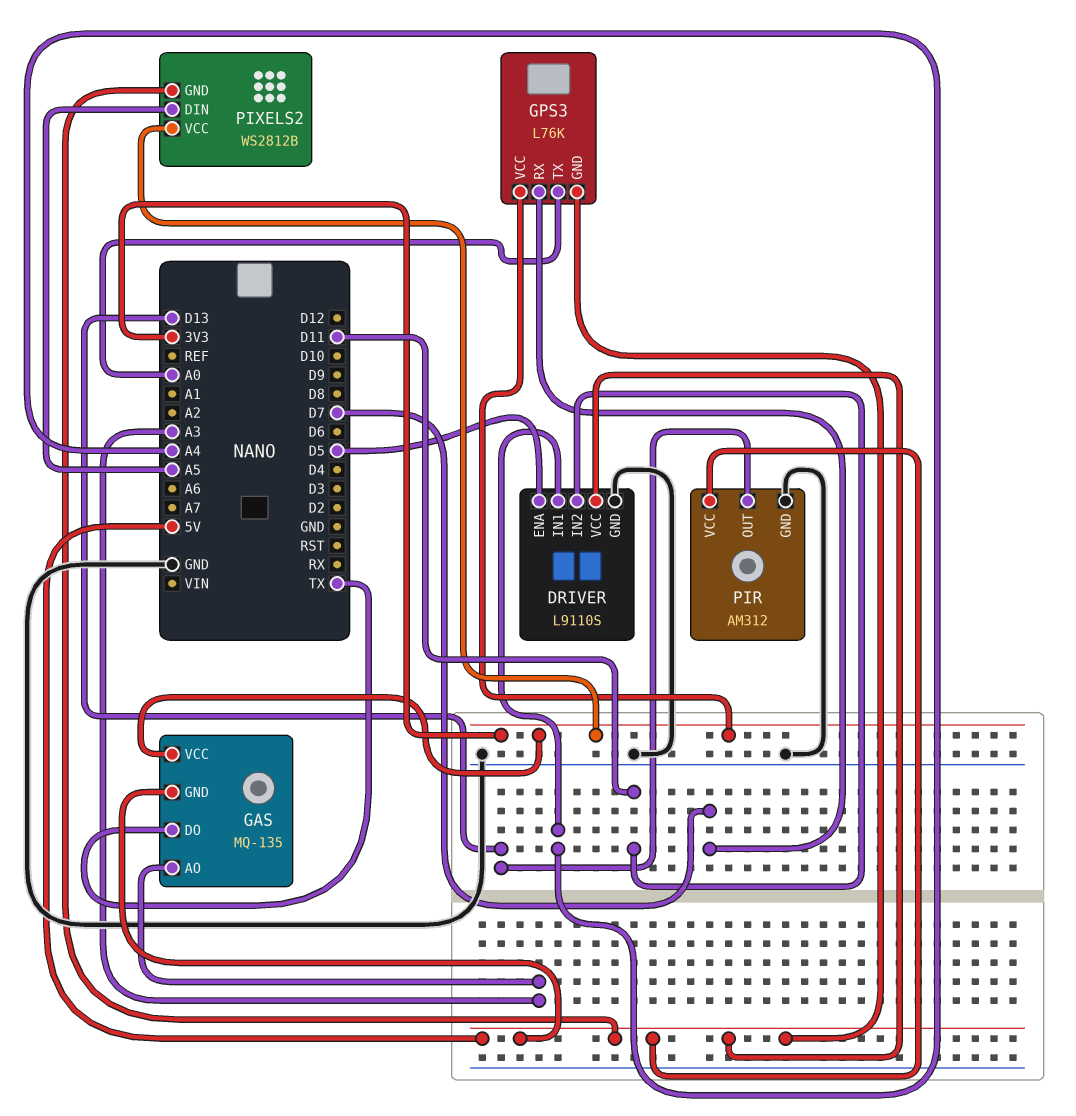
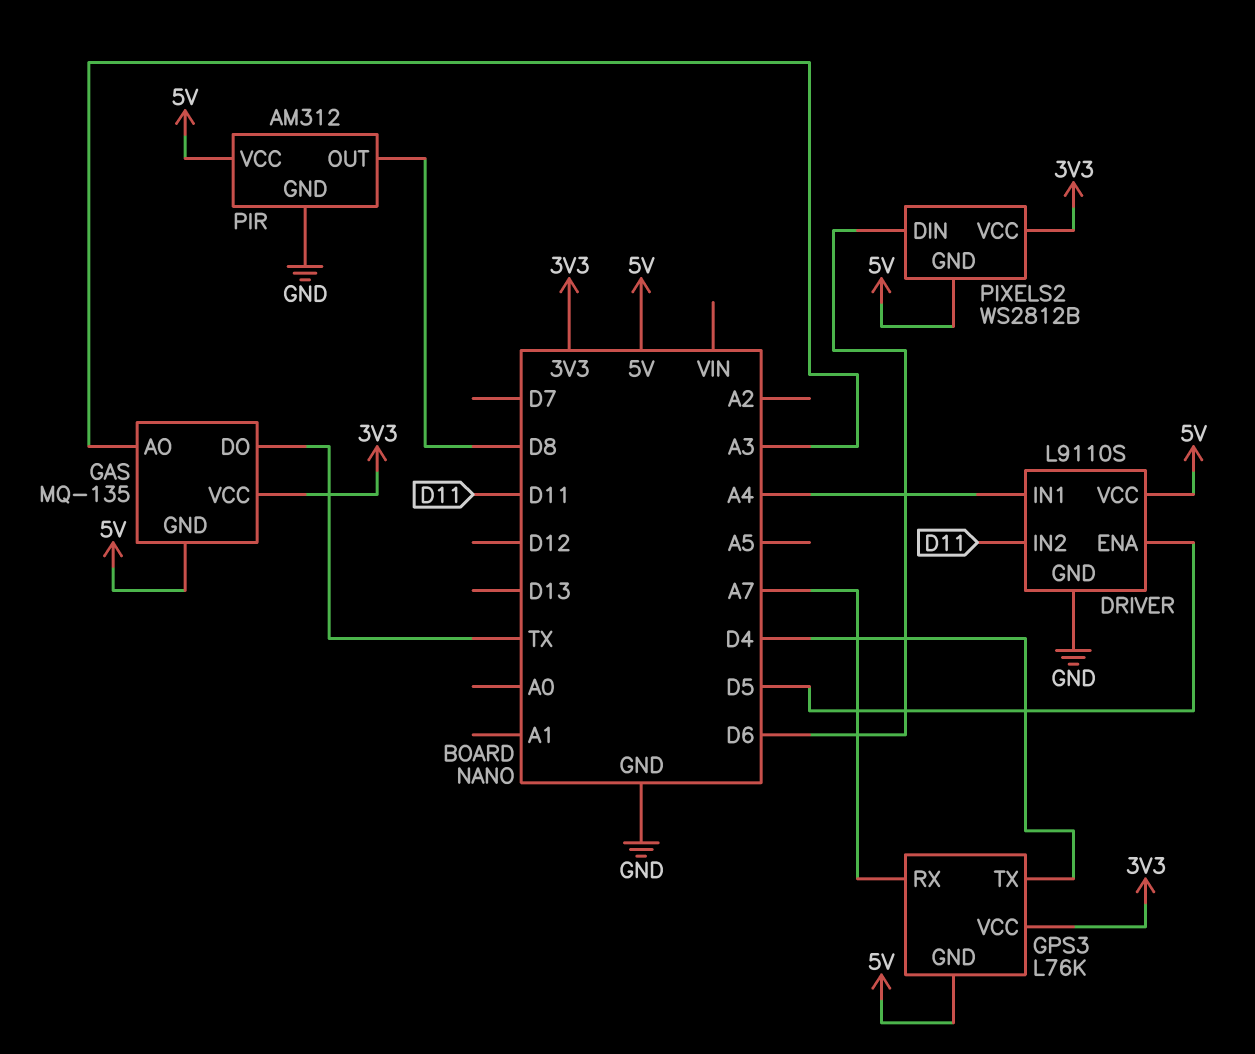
GPS3 pin RX: D7 -> A7
GPS3 pin TX: A0 -> D4
PIR pin OUT: D13 -> D8
PIXELS2 pin DIN: A5 -> D6

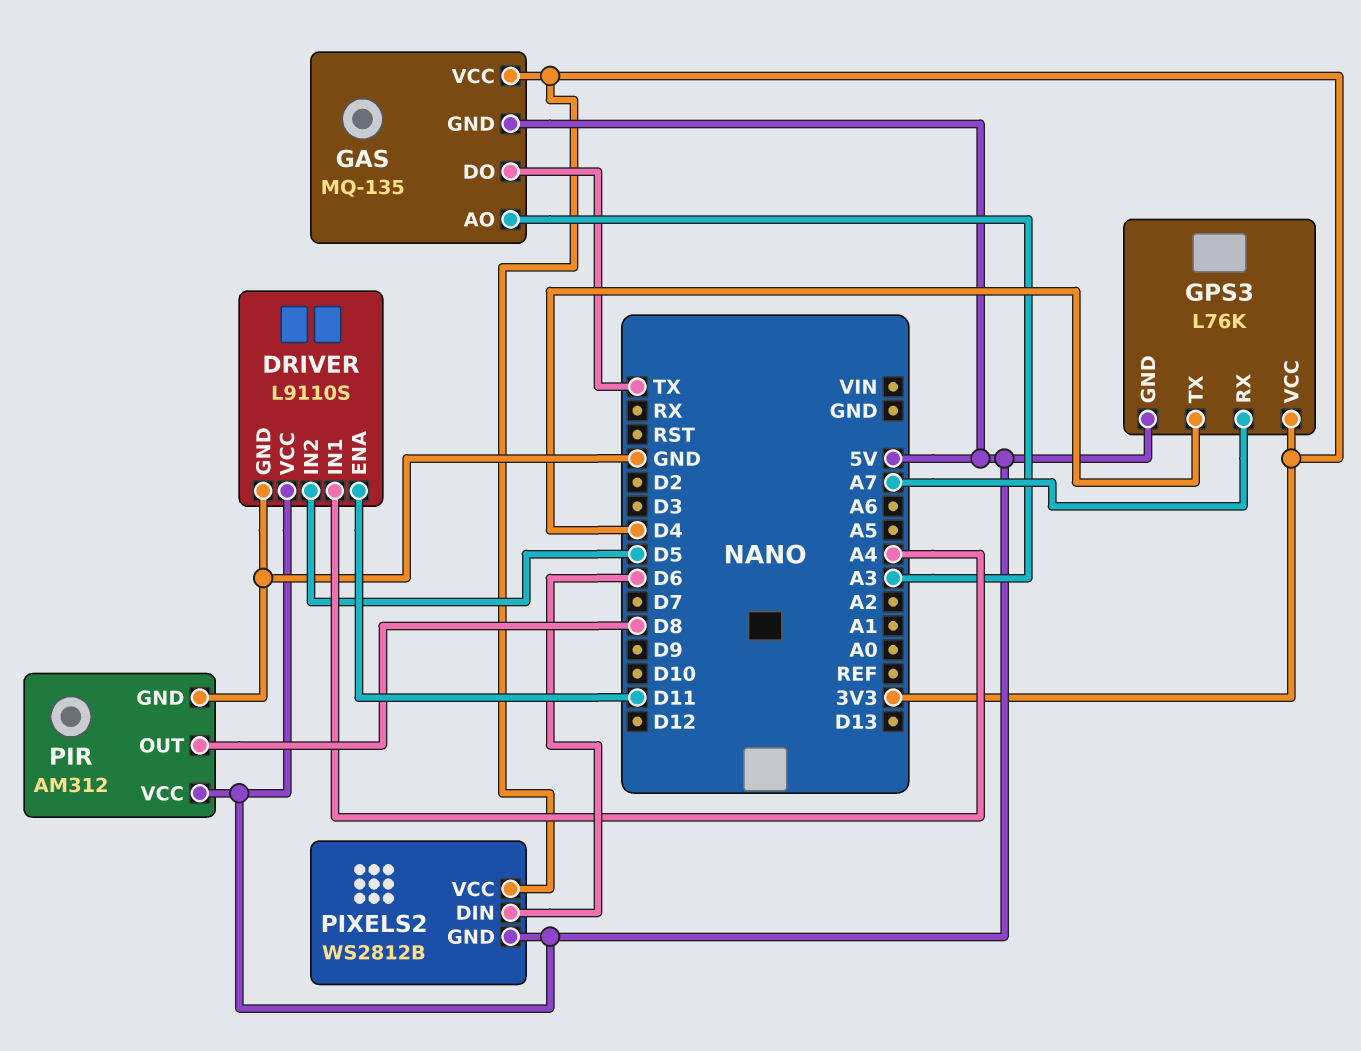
DRIVER pin ENA: D5 -> D11
DRIVER pin IN2: D11 -> D5

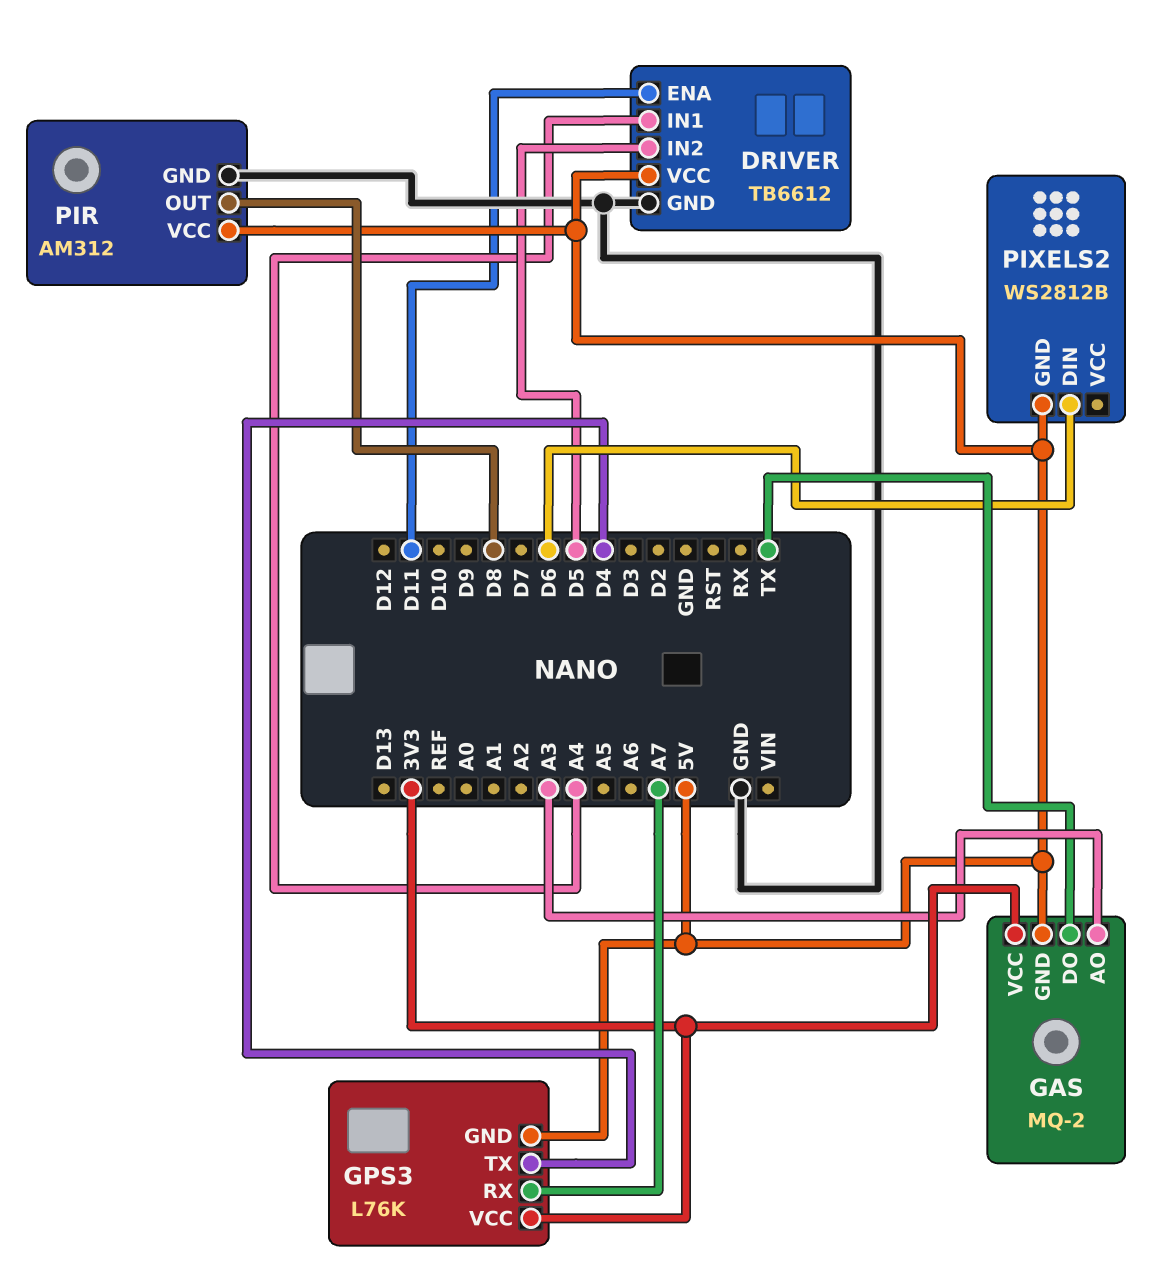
DRIVER: L9110S -> TB6612
GAS: MQ-135 -> MQ-2
PIXELS2 pin VCC: 3V3 -> none

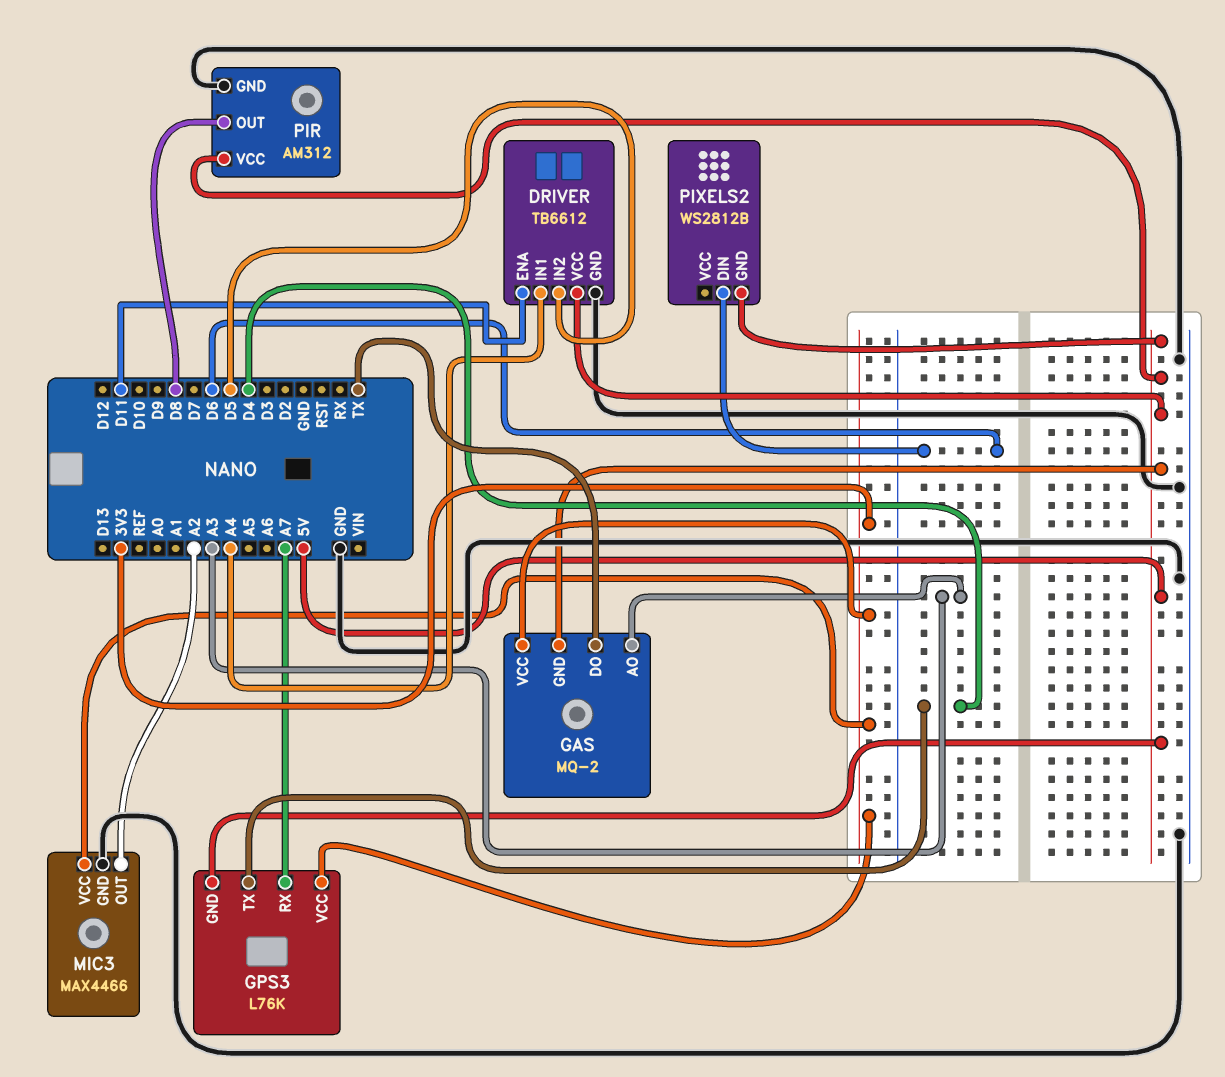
MIC3: none -> MAX4466
MIC3 pin GND: none -> GND
MIC3 pin OUT: none -> A2
MIC3 pin VCC: none -> 3V3

